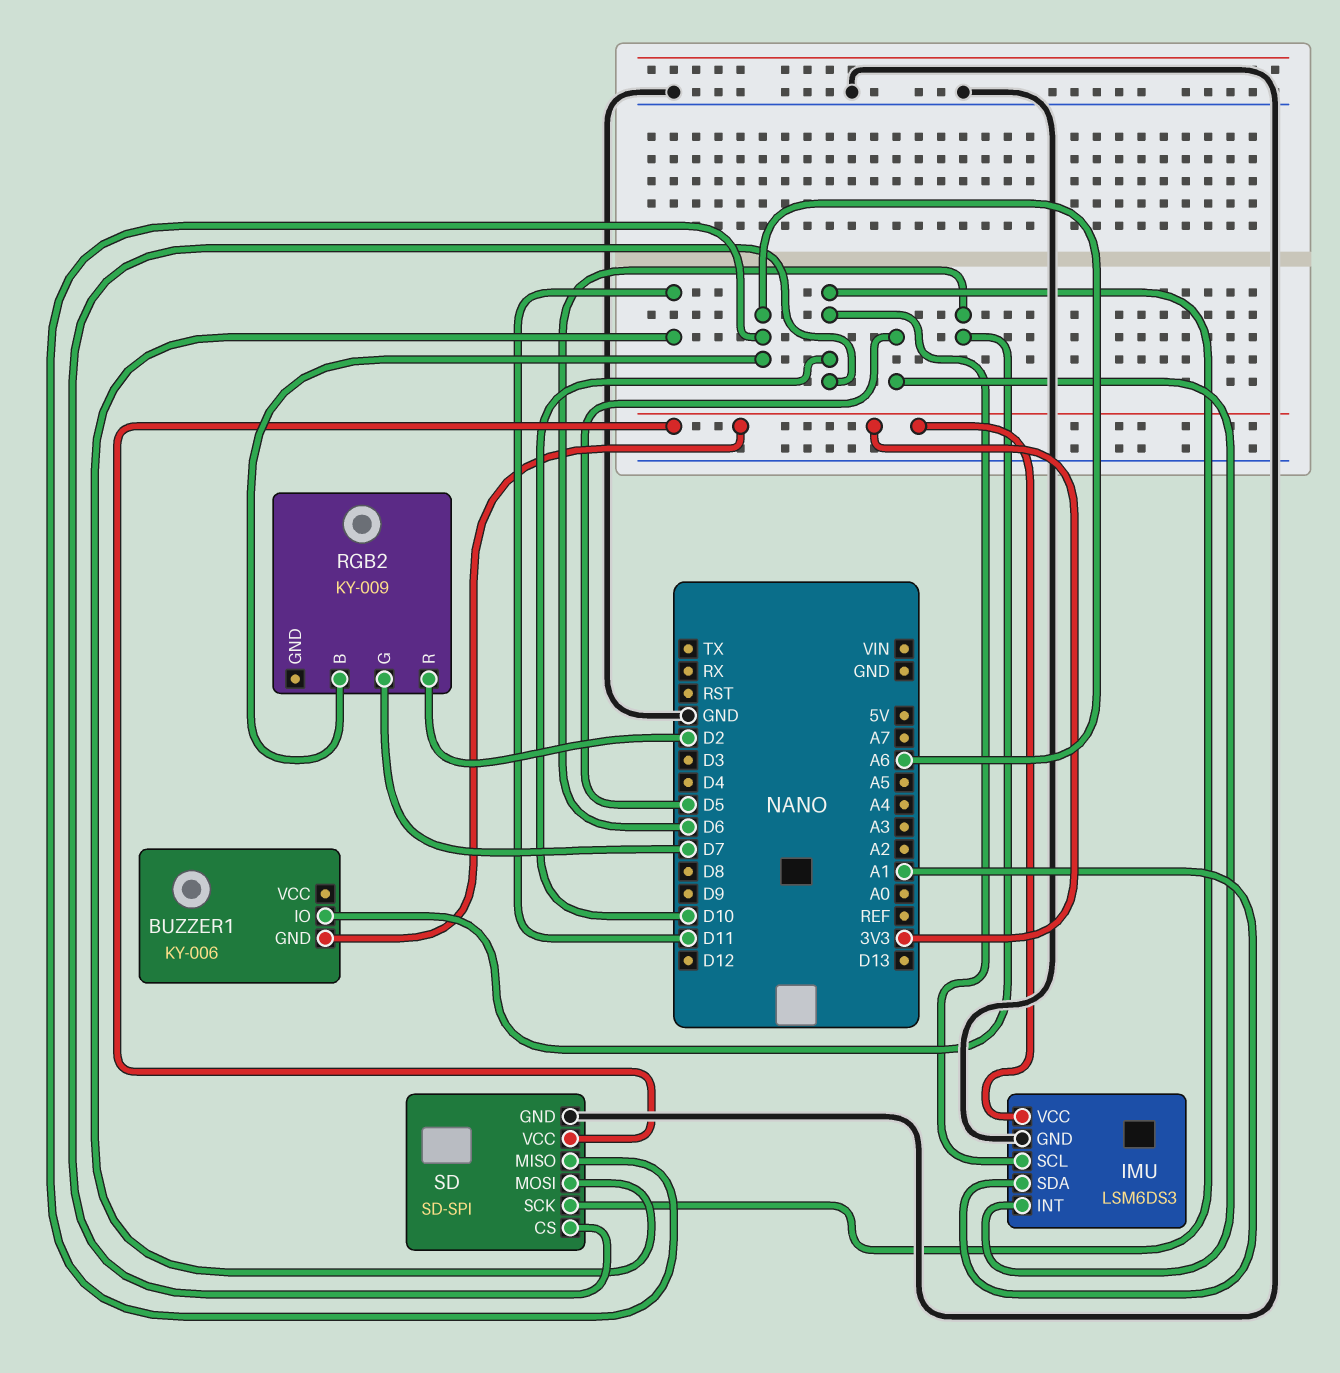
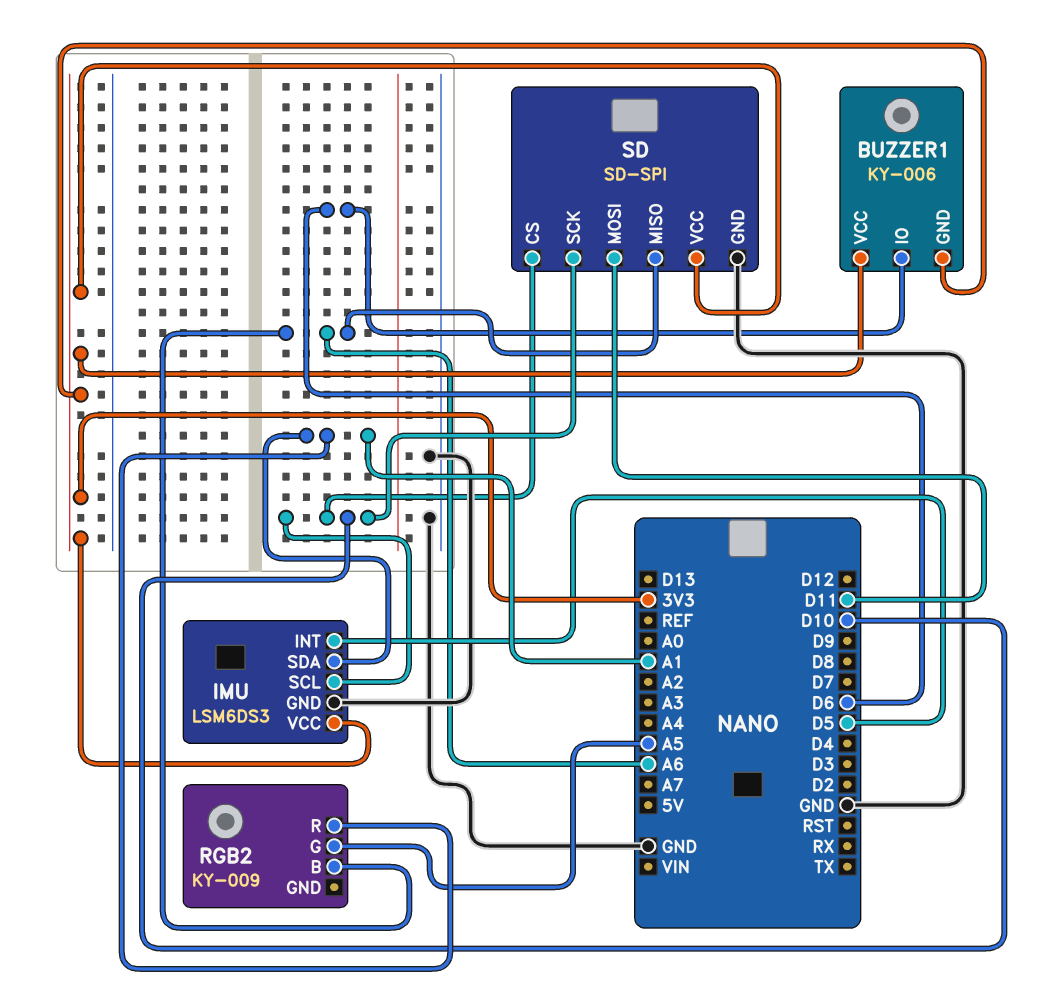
BUZZER1 pin VCC: none -> 3V3
RGB2 pin G: D7 -> A5
RGB2 pin R: D2 -> A1

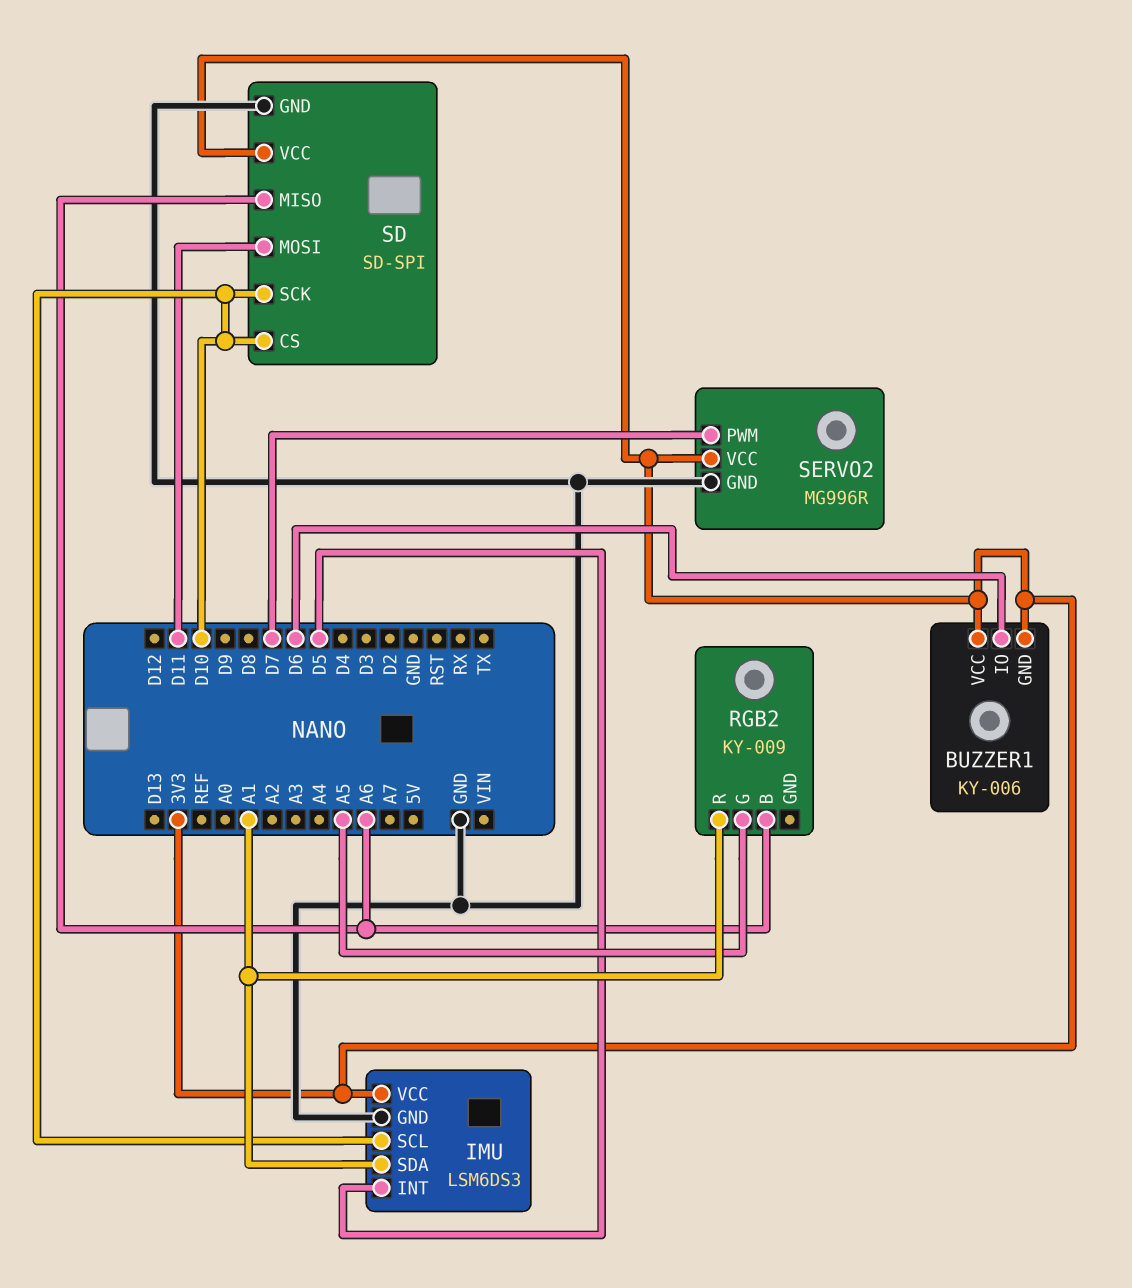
SERVO2: none -> MG996R
SERVO2 pin GND: none -> GND
SERVO2 pin PWM: none -> D7
SERVO2 pin VCC: none -> 3V3

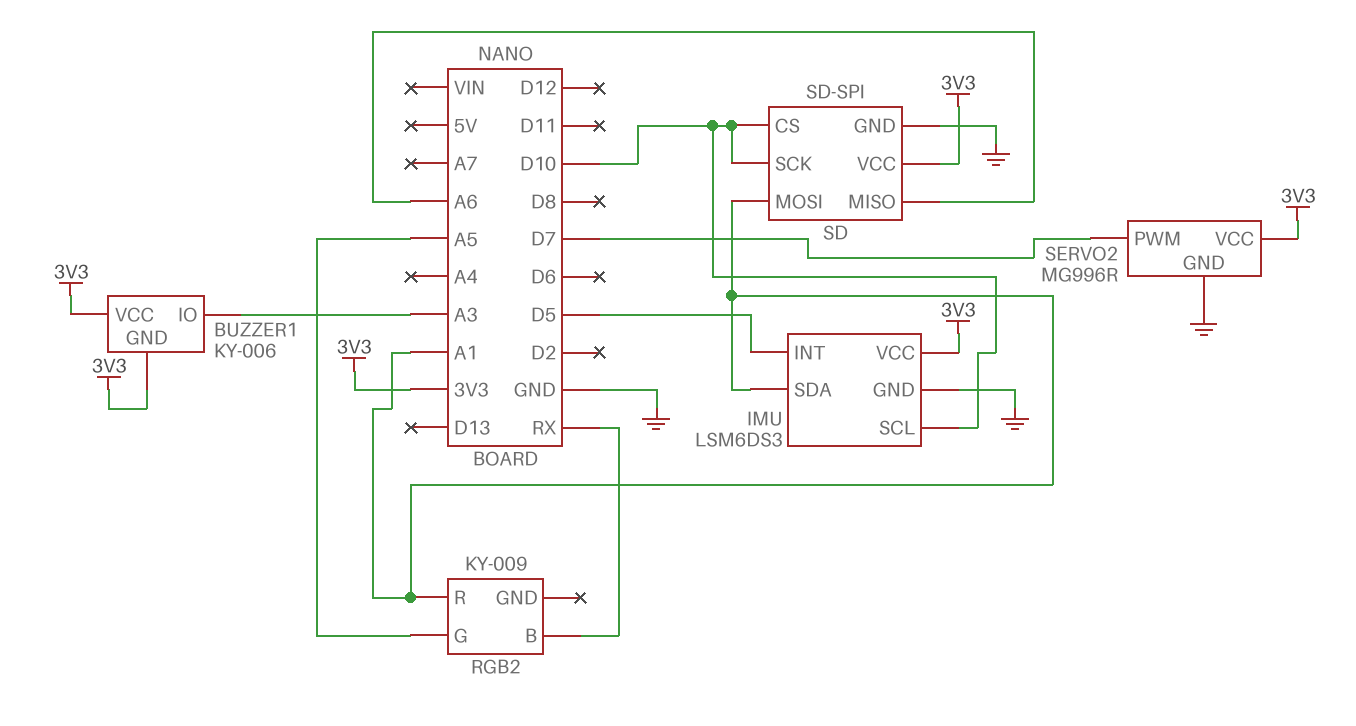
BUZZER1 pin IO: D6 -> A3
RGB2 pin B: A6 -> RX
SD pin MOSI: D11 -> A1

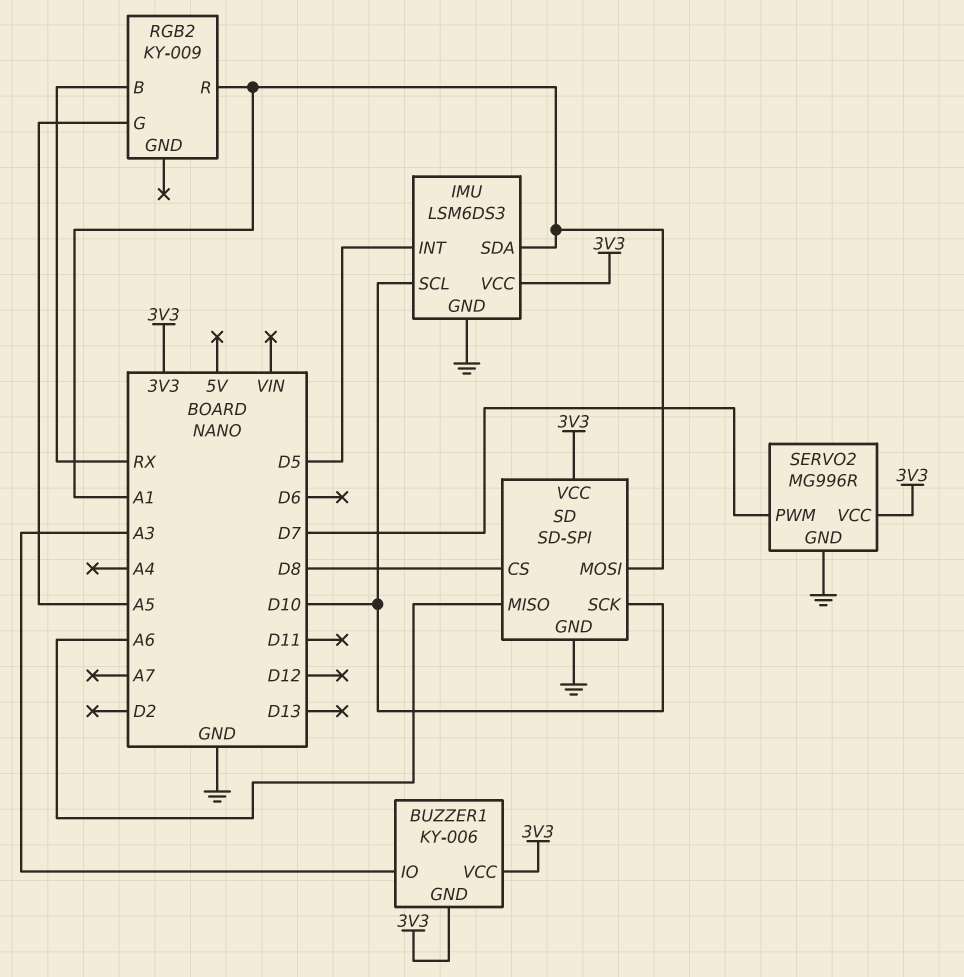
SD pin CS: D10 -> D8

